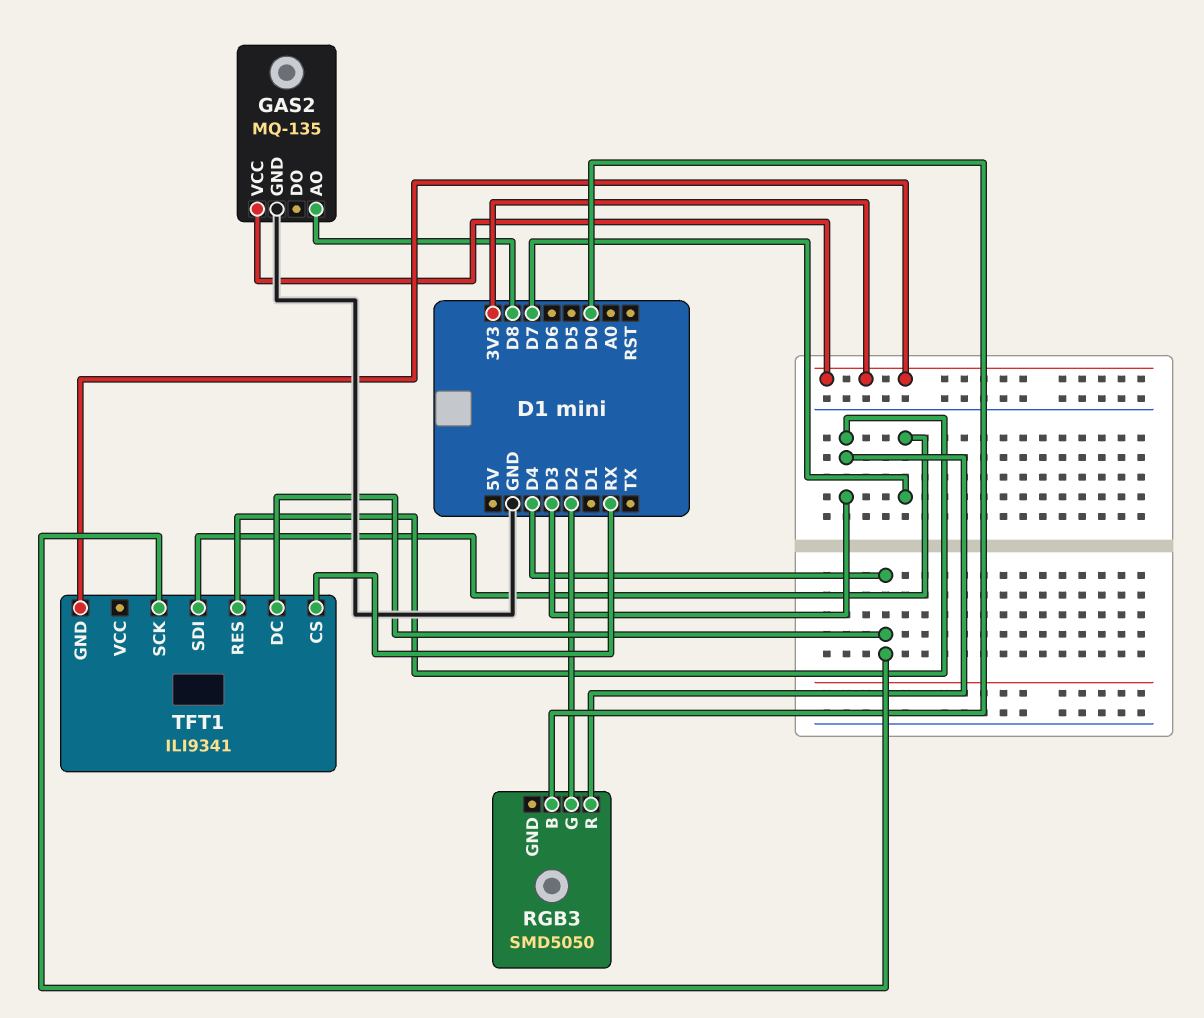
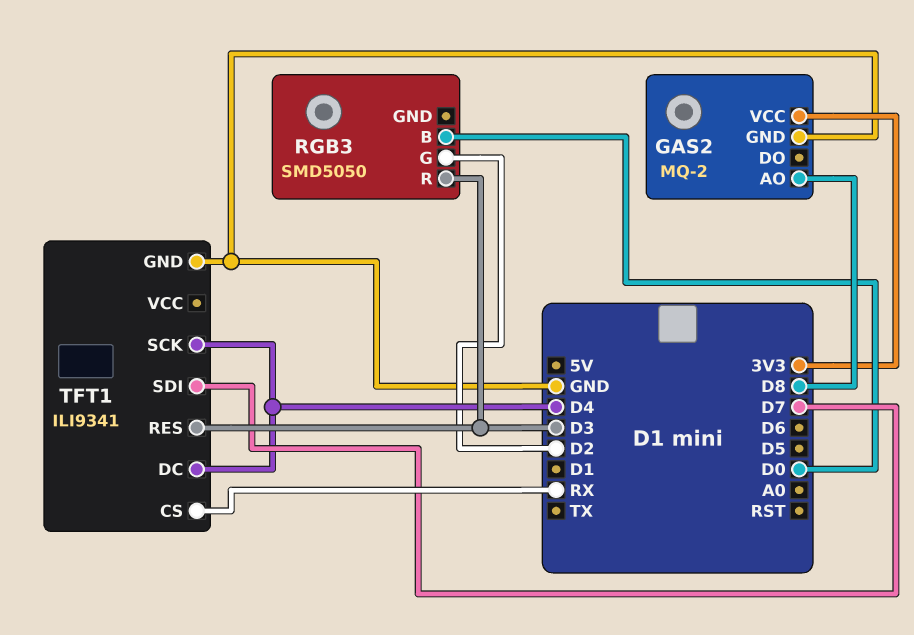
GAS2: MQ-135 -> MQ-2
TFT1 pin GND: 3V3 -> GND

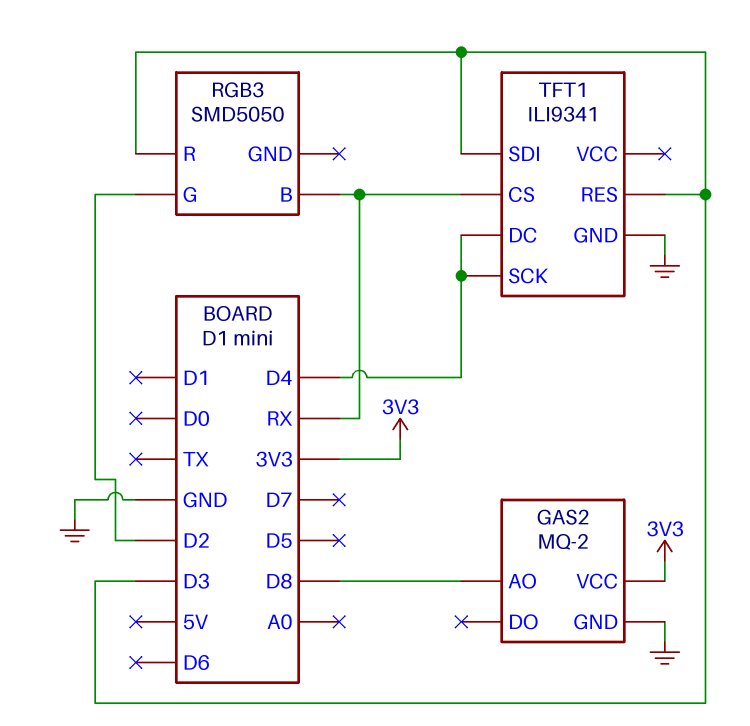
RGB3 pin B: D0 -> RX
TFT1 pin SDI: D7 -> D3

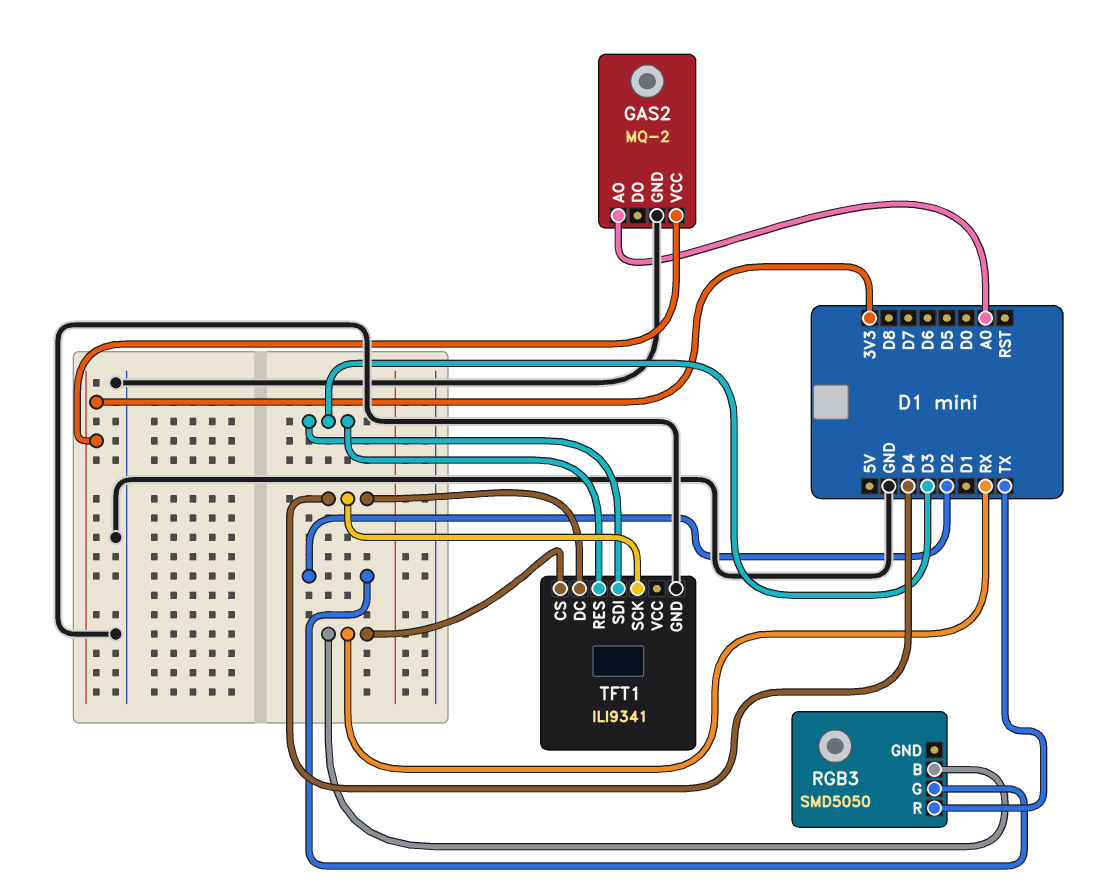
GAS2 pin AO: D8 -> A0
RGB3 pin R: D3 -> TX

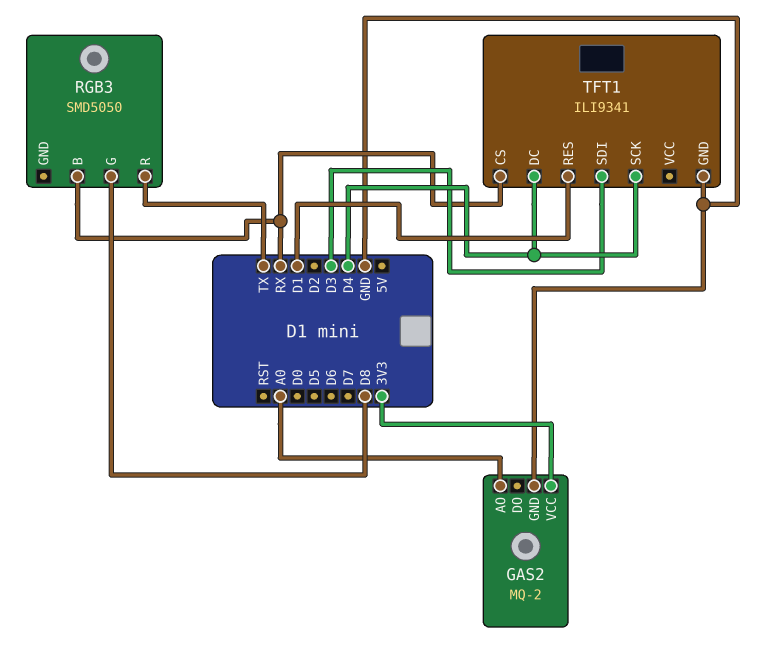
RGB3 pin G: D2 -> D8
TFT1 pin RES: D3 -> D1

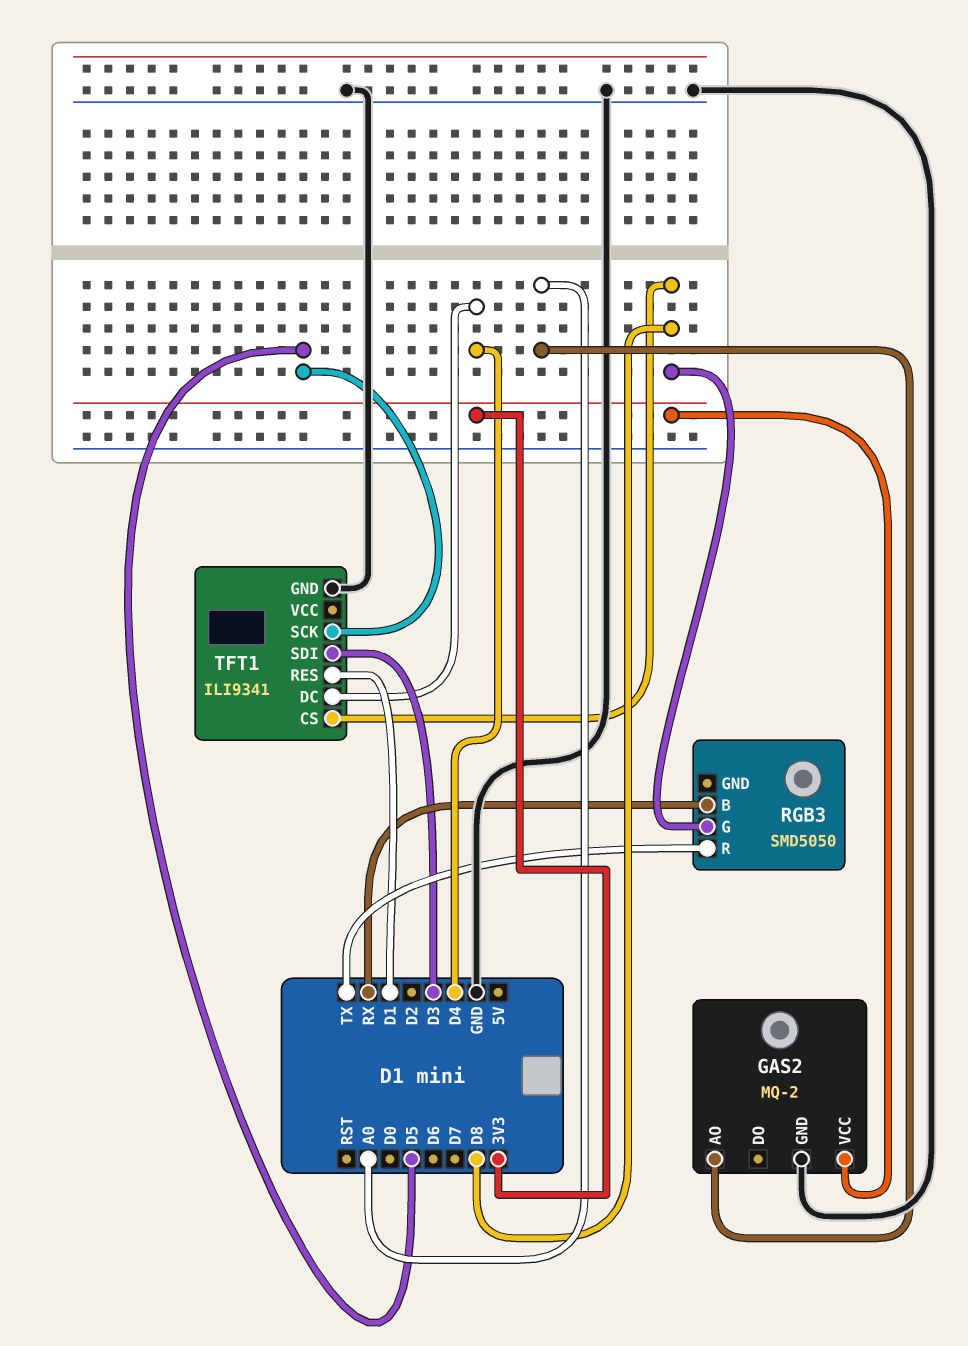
TFT1 pin CS: RX -> D8
TFT1 pin SCK: D4 -> D5

